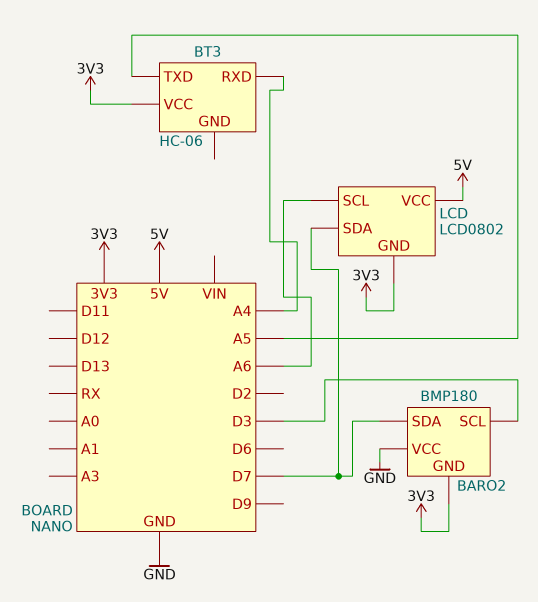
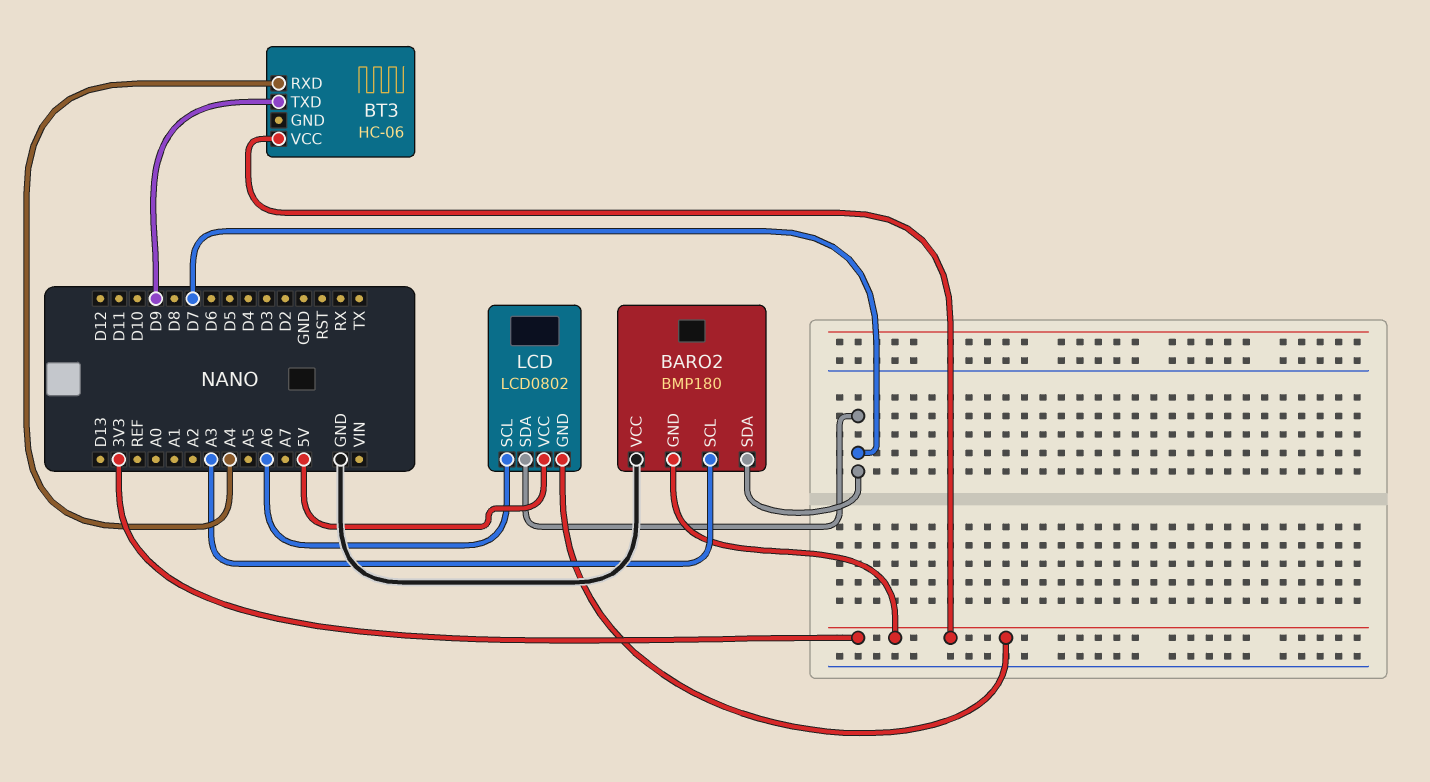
BARO2 pin SCL: D3 -> A3
BT3 pin TXD: A5 -> D9

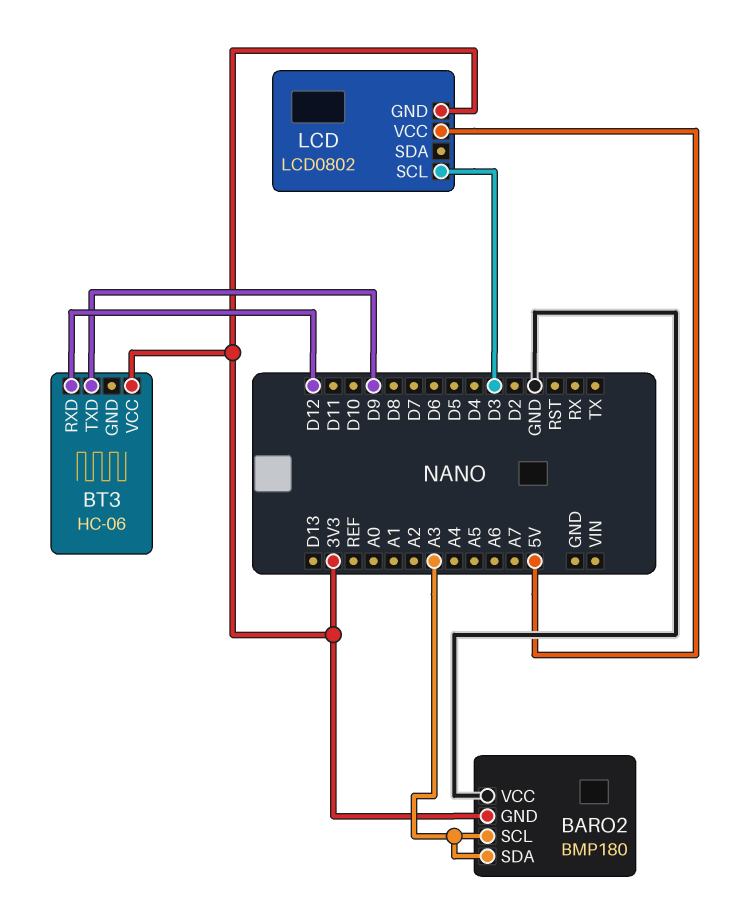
BARO2 pin SDA: D7 -> A3
BT3 pin RXD: A4 -> D12
LCD pin SCL: A6 -> D3
LCD pin SDA: D7 -> none

